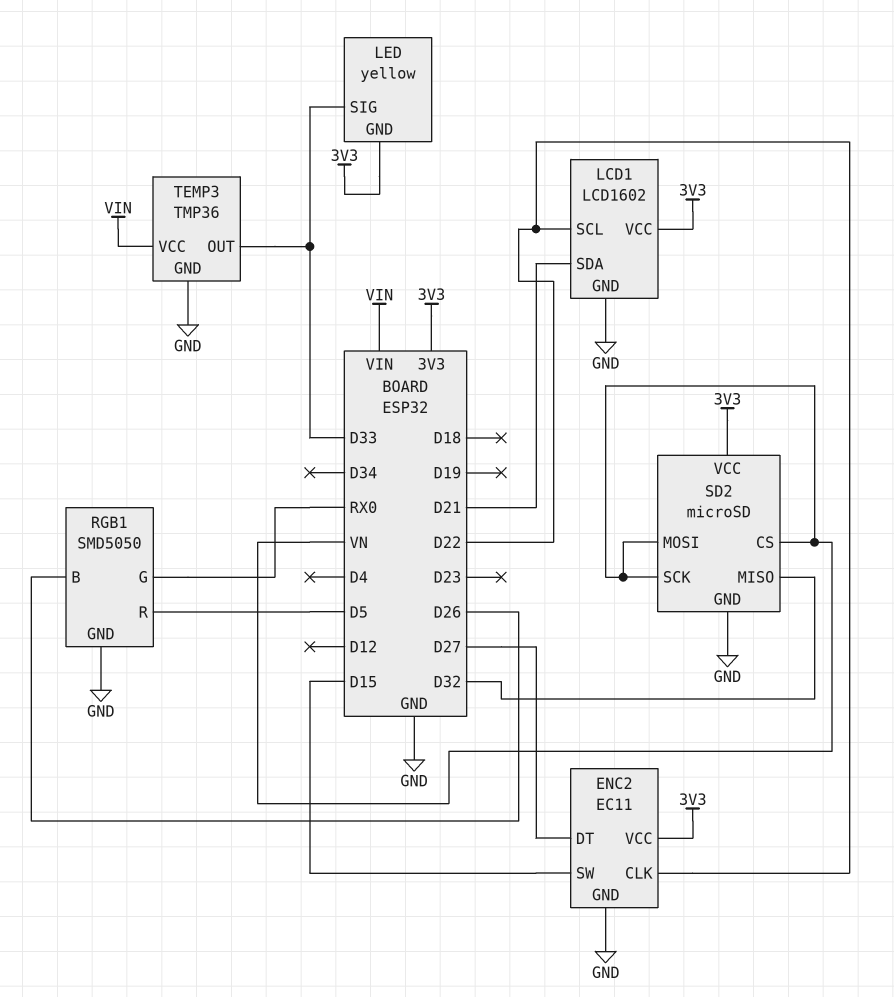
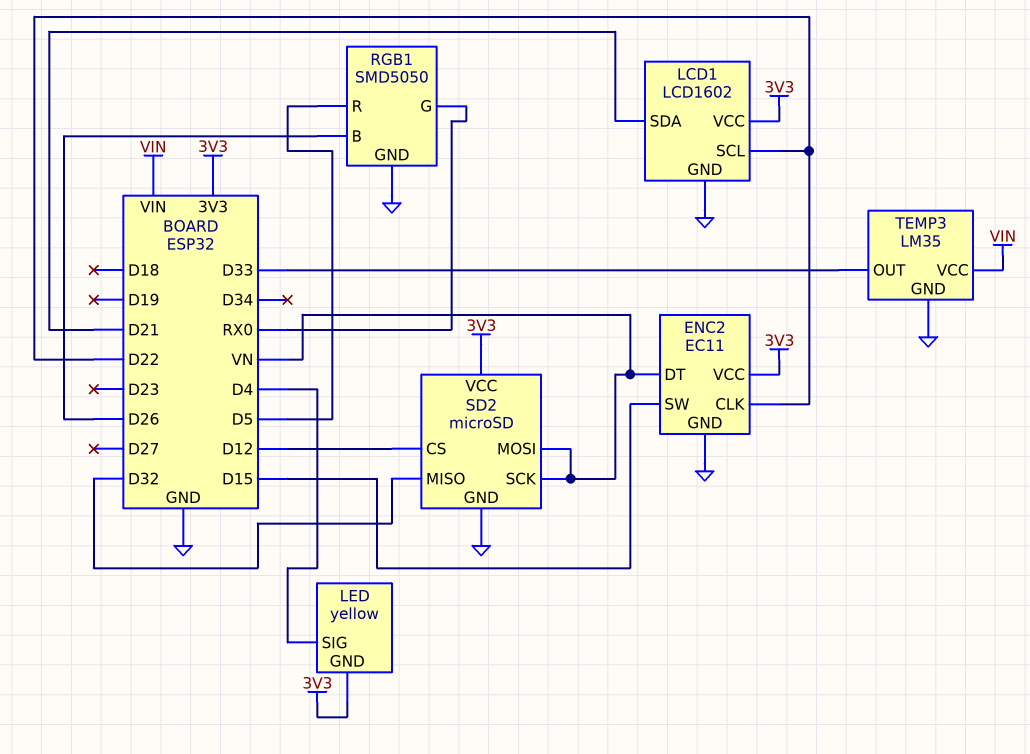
ENC2 pin DT: D27 -> VN
LED pin SIG: D33 -> D4
SD2 pin CS: VN -> D12
TEMP3: TMP36 -> LM35

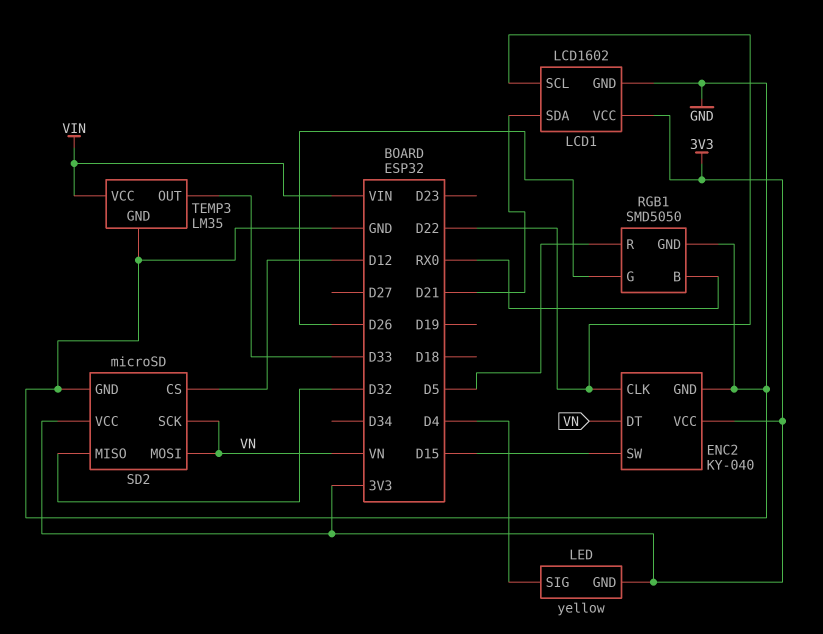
ENC2: EC11 -> KY-040
RGB1 pin B: D26 -> RX0
RGB1 pin G: RX0 -> D26

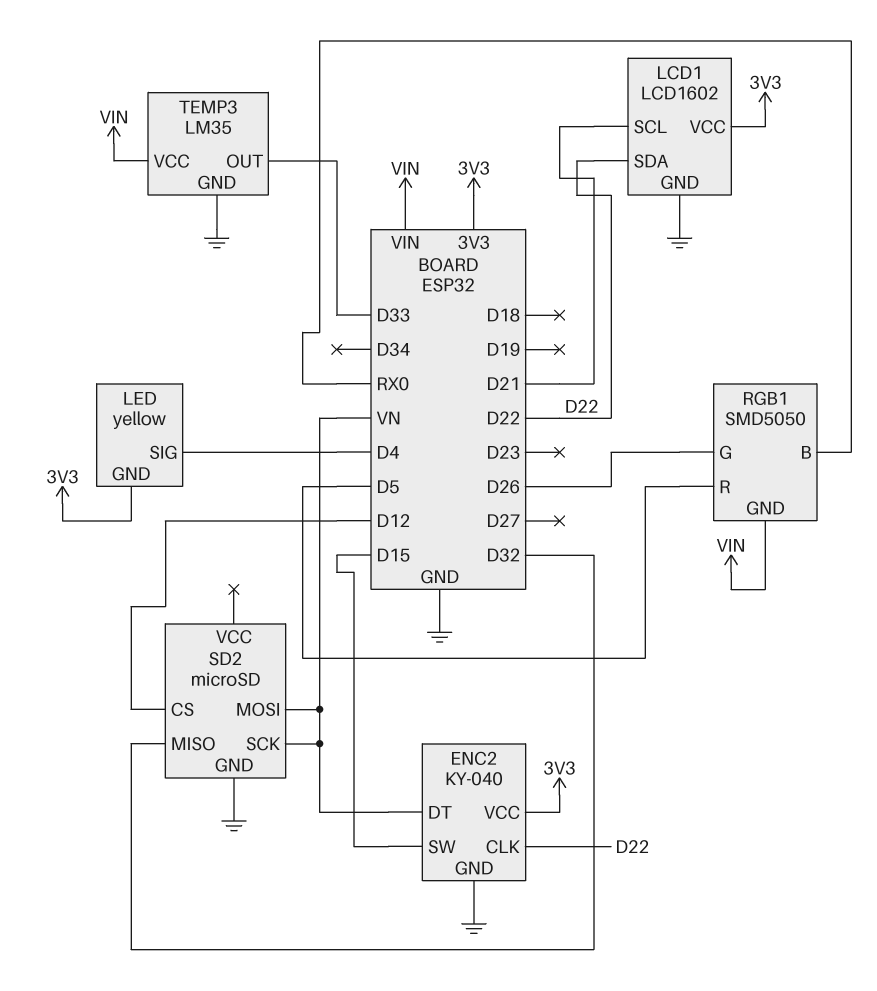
LCD1 pin SCL: D22 -> D21
LCD1 pin SDA: D21 -> D22
RGB1 pin GND: GND -> VIN
SD2 pin VCC: 3V3 -> none

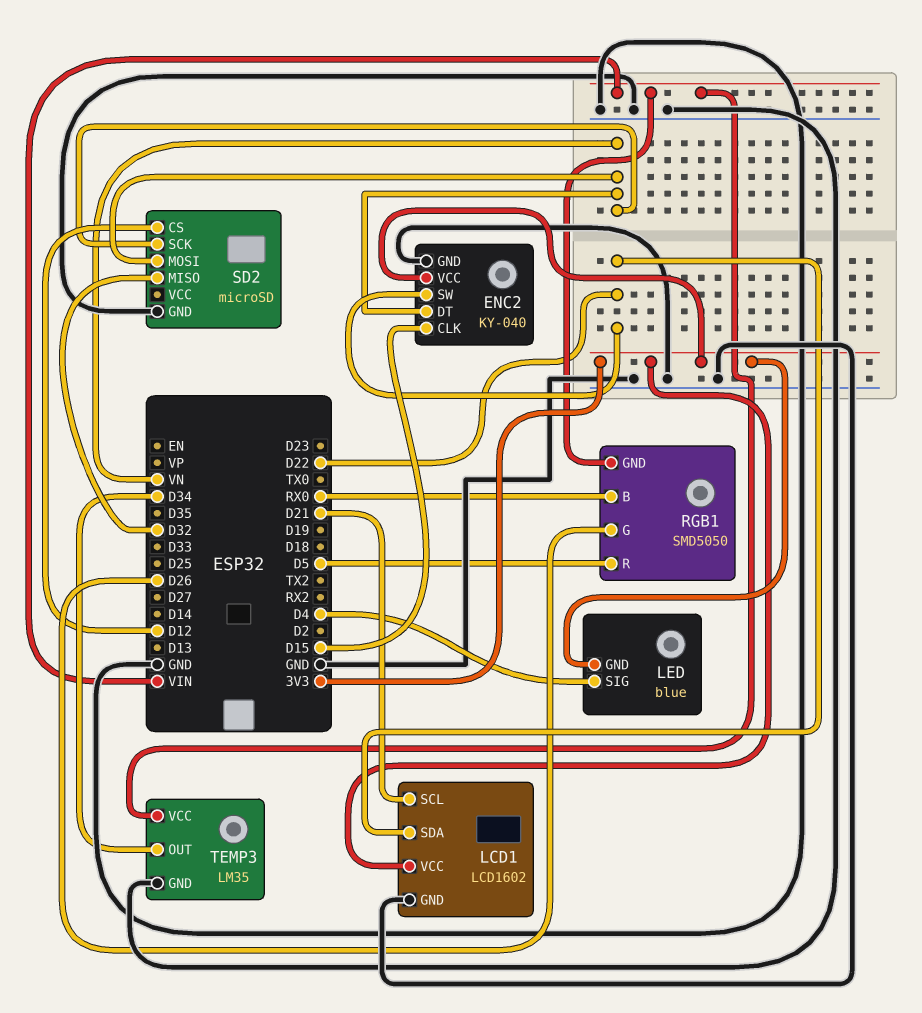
ENC2 pin CLK: D22 -> D15
ENC2 pin SW: D15 -> D22
LED: yellow -> blue
TEMP3 pin OUT: D33 -> D34

